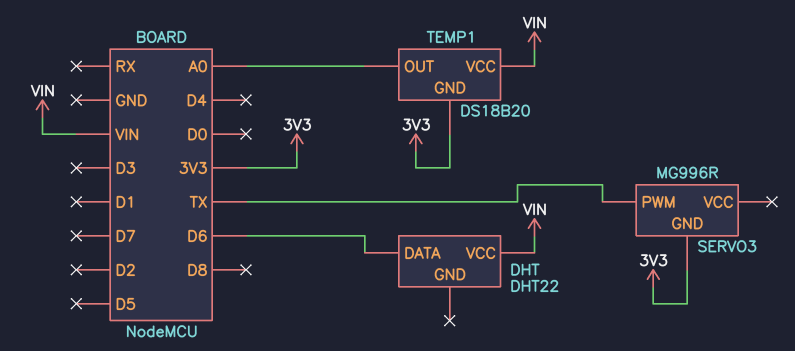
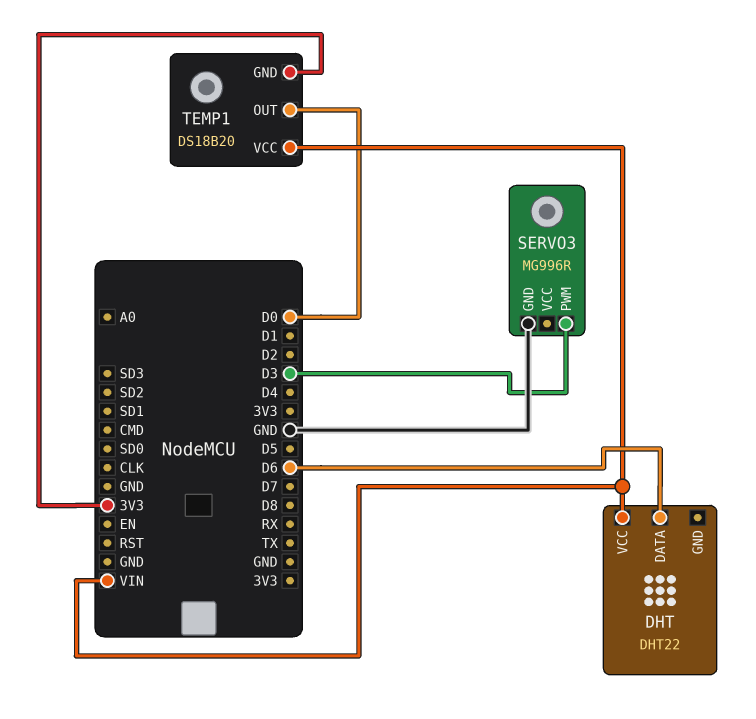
SERVO3 pin GND: 3V3 -> GND
SERVO3 pin PWM: TX -> D3
TEMP1 pin OUT: A0 -> D0

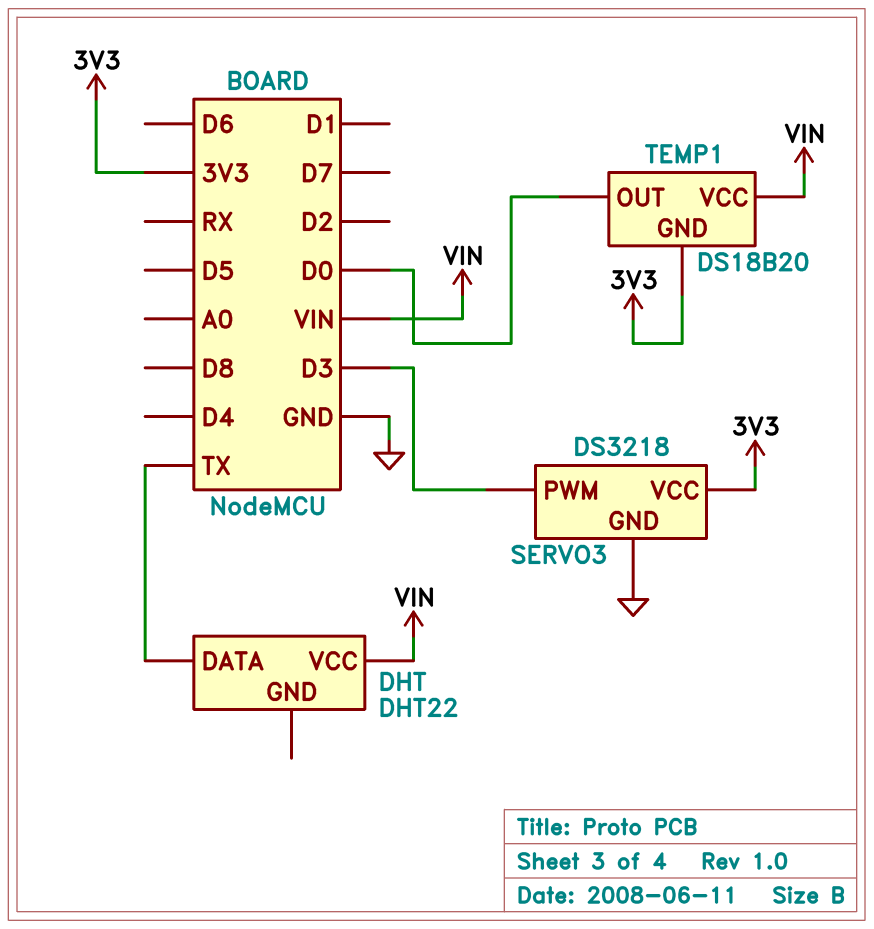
DHT pin DATA: D6 -> TX
SERVO3: MG996R -> DS3218
SERVO3 pin VCC: none -> 3V3

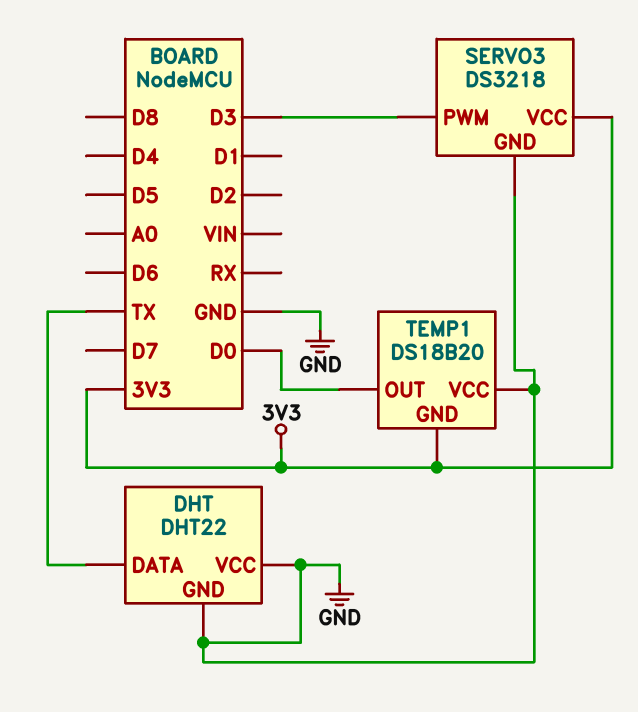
DHT pin GND: none -> GND
DHT pin VCC: VIN -> GND
TEMP1 pin VCC: VIN -> GND

